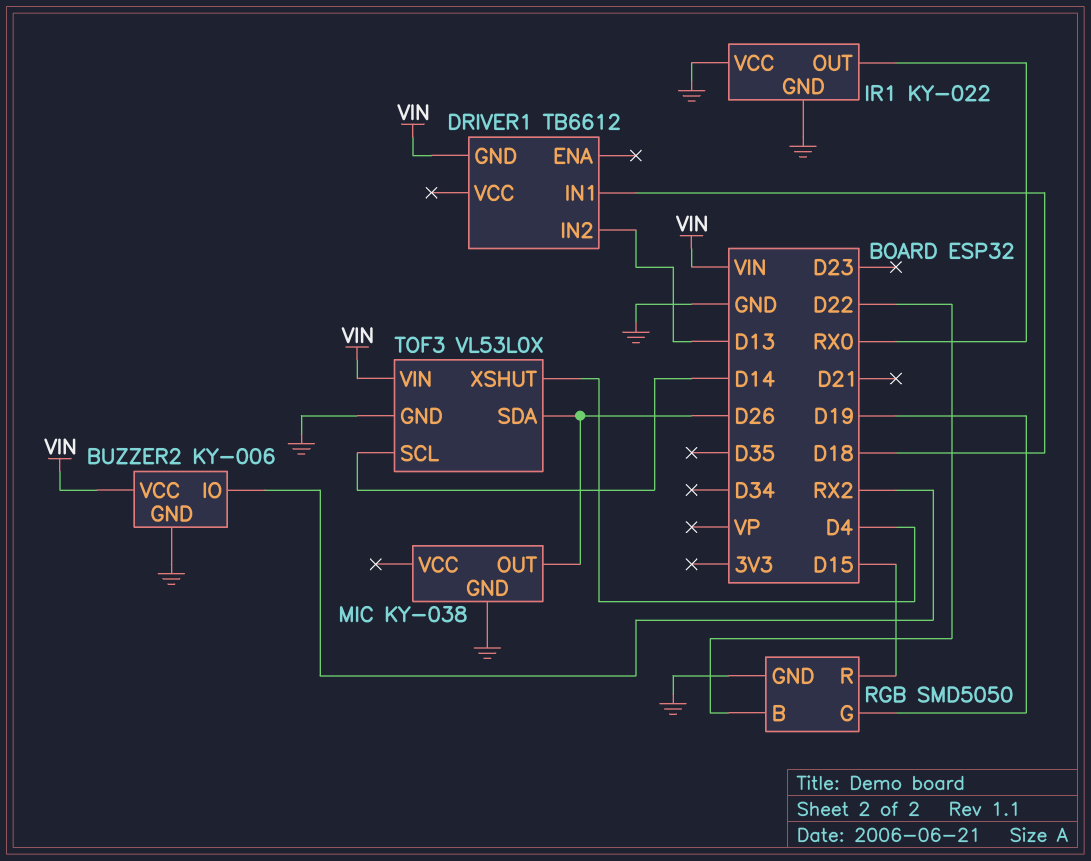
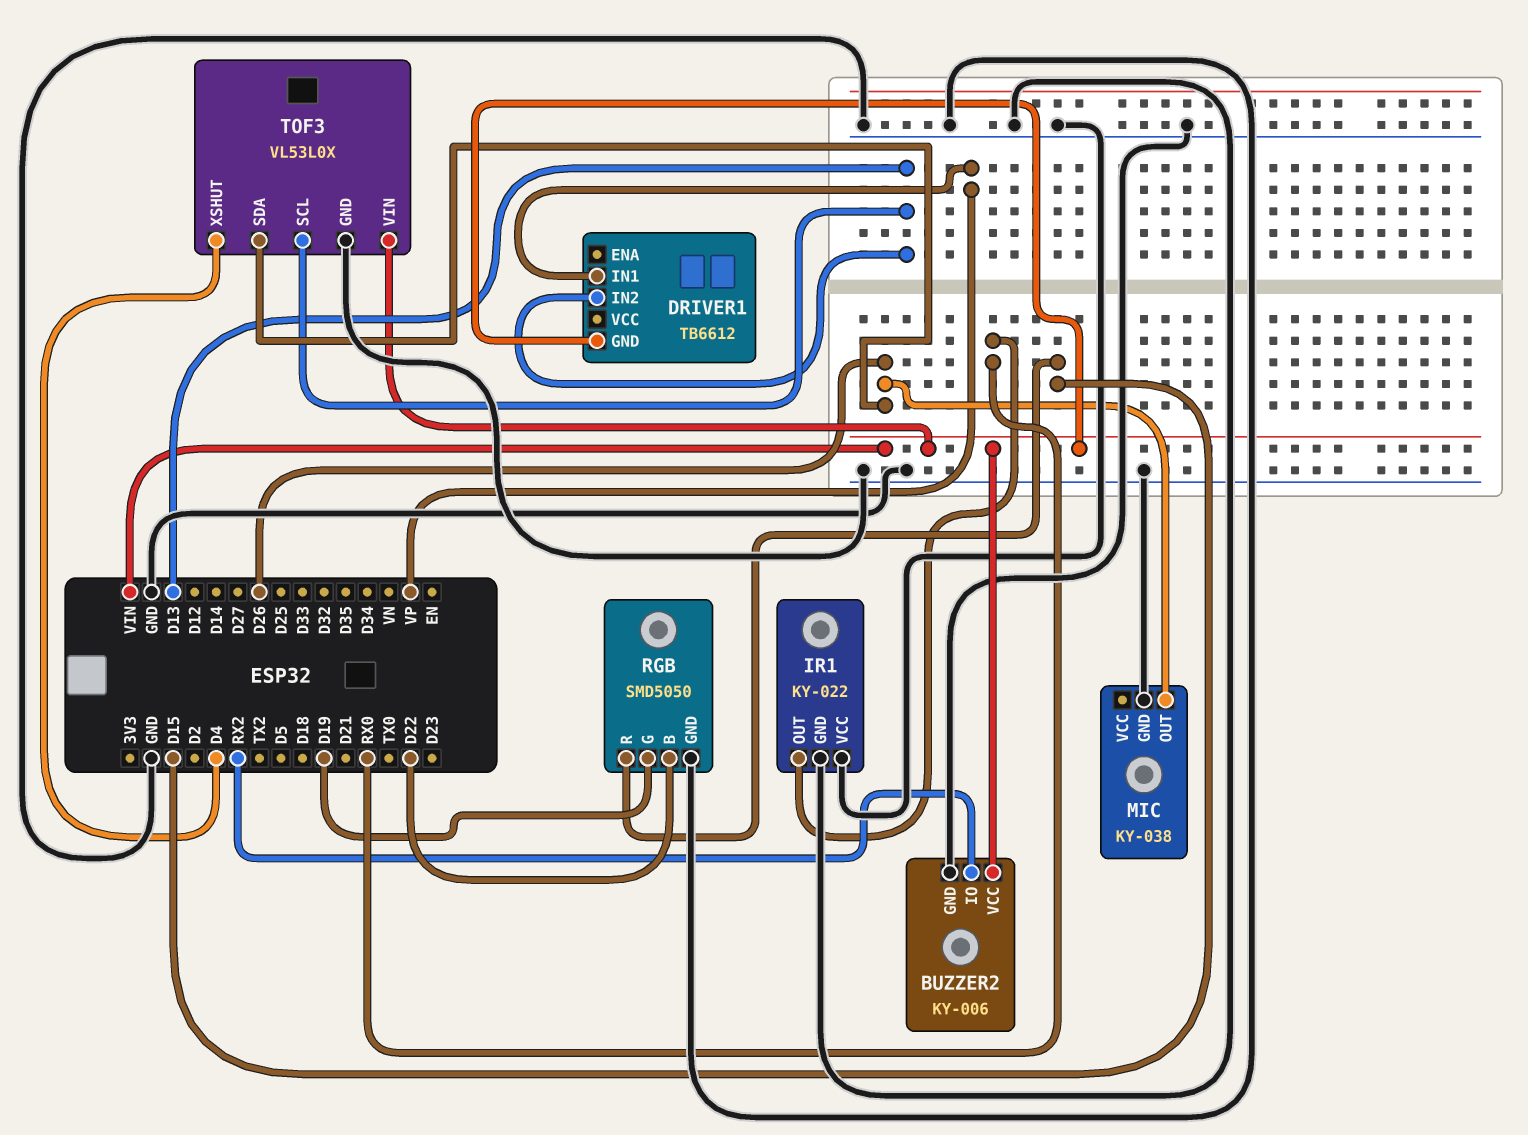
DRIVER1 pin IN1: D18 -> VP
TOF3 pin SCL: D14 -> D13

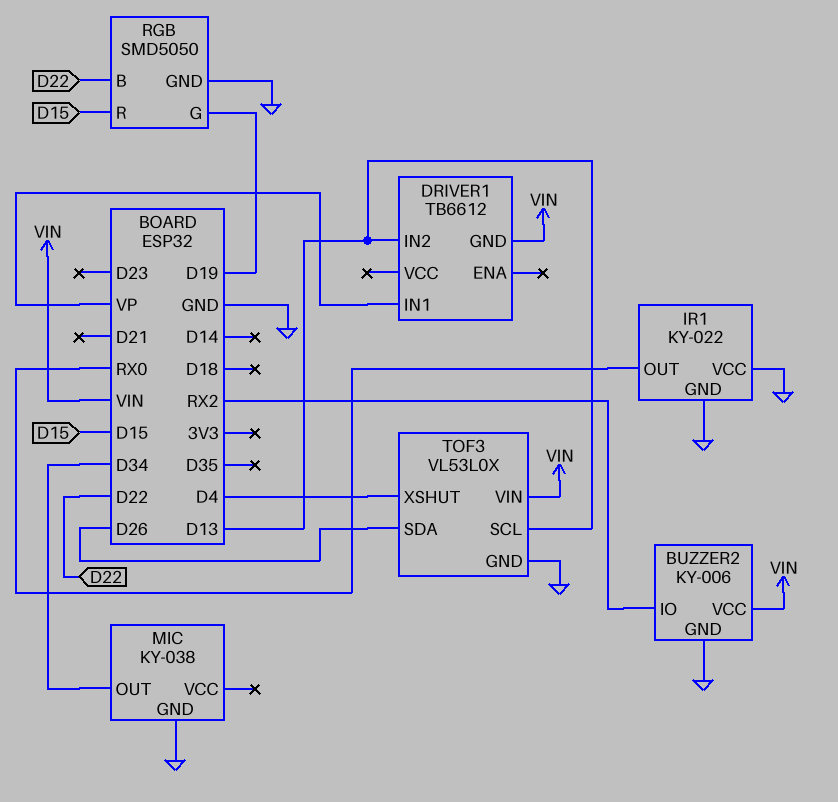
MIC pin OUT: D26 -> D34

